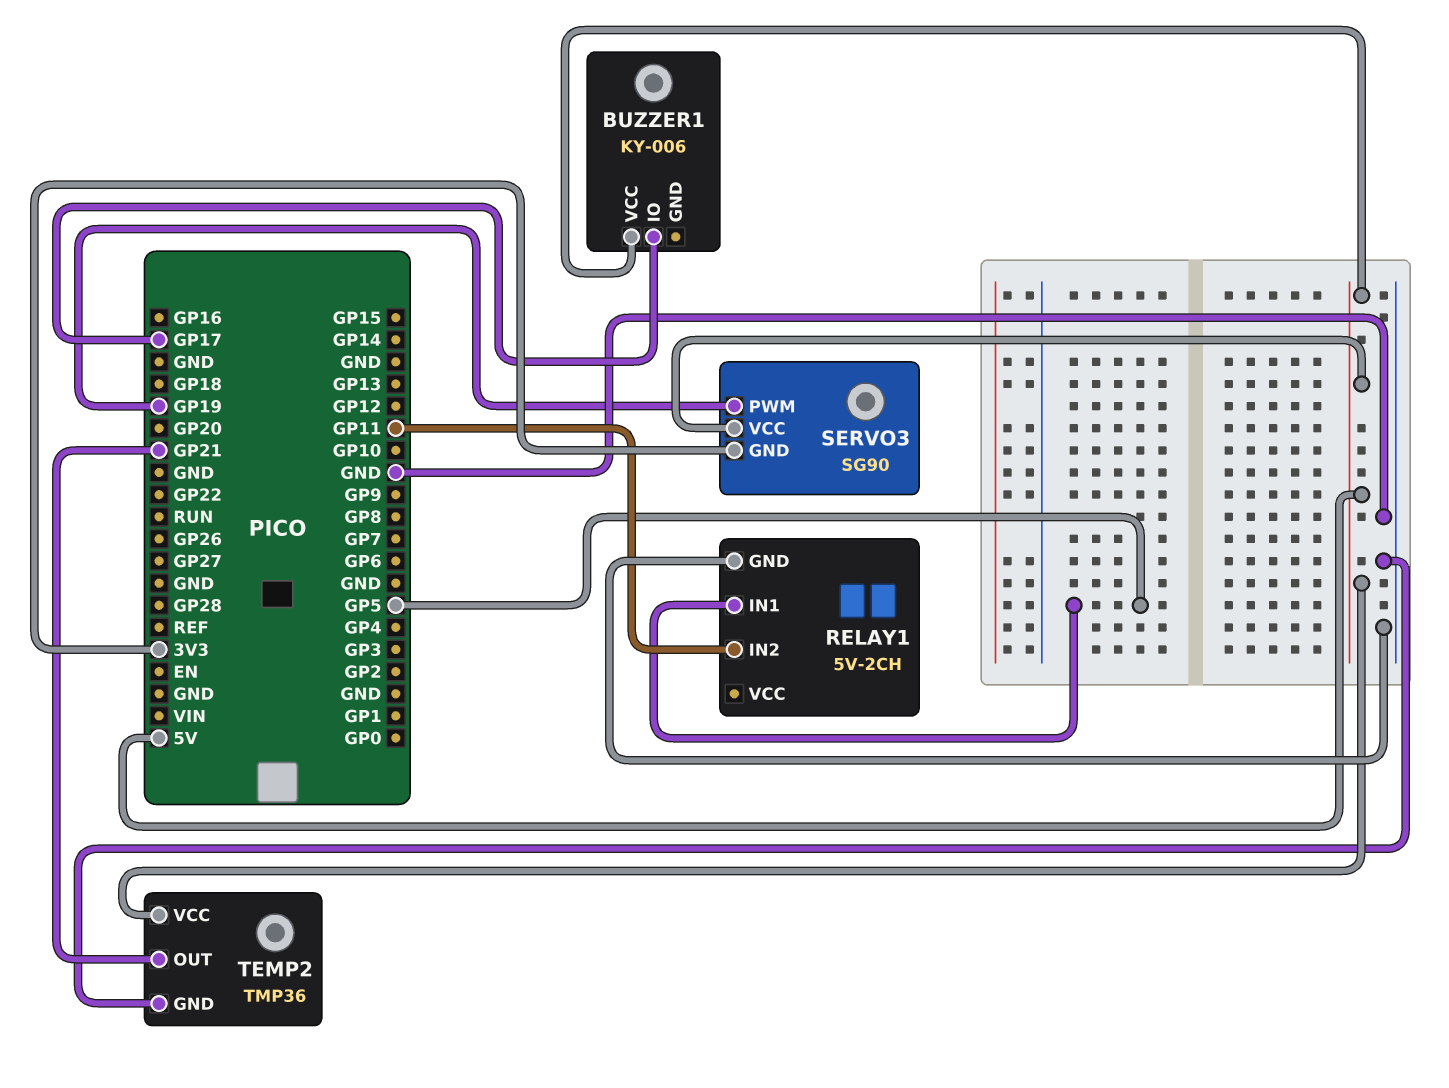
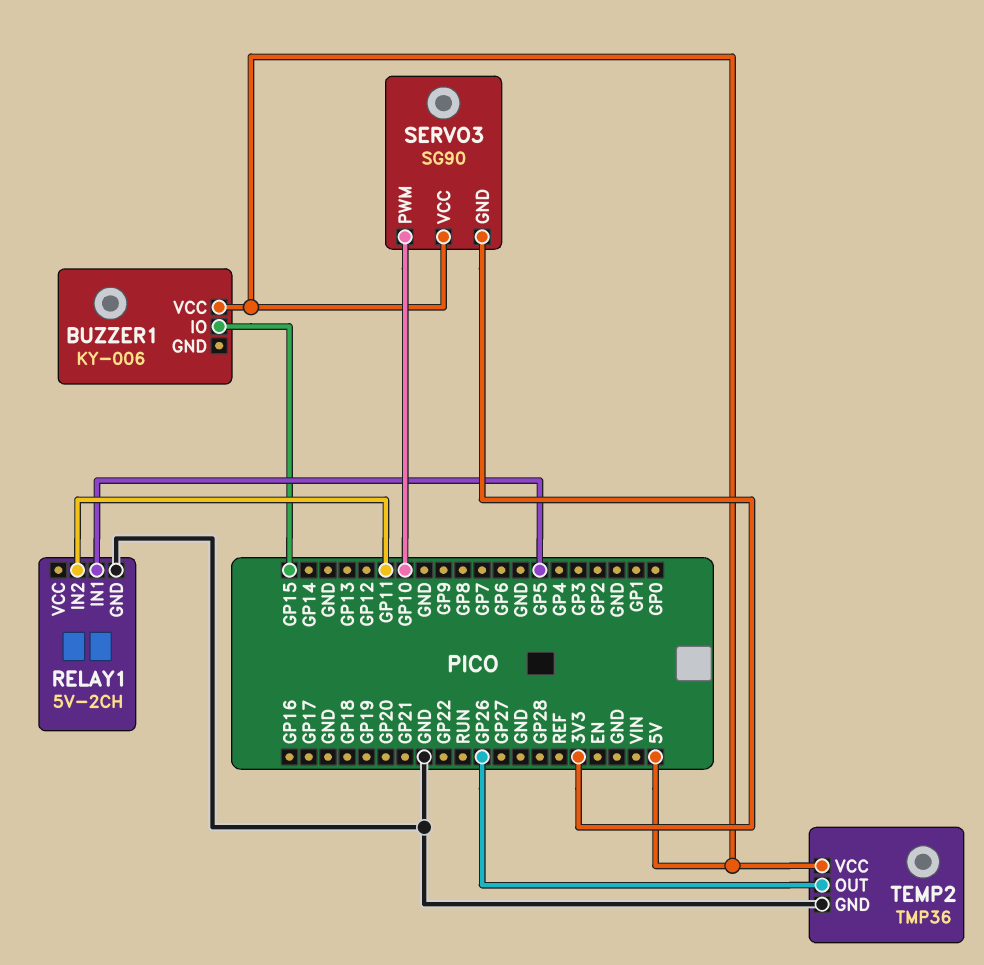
BUZZER1 pin IO: GP17 -> GP15
SERVO3 pin PWM: GP19 -> GP10
TEMP2 pin OUT: GP21 -> GP26

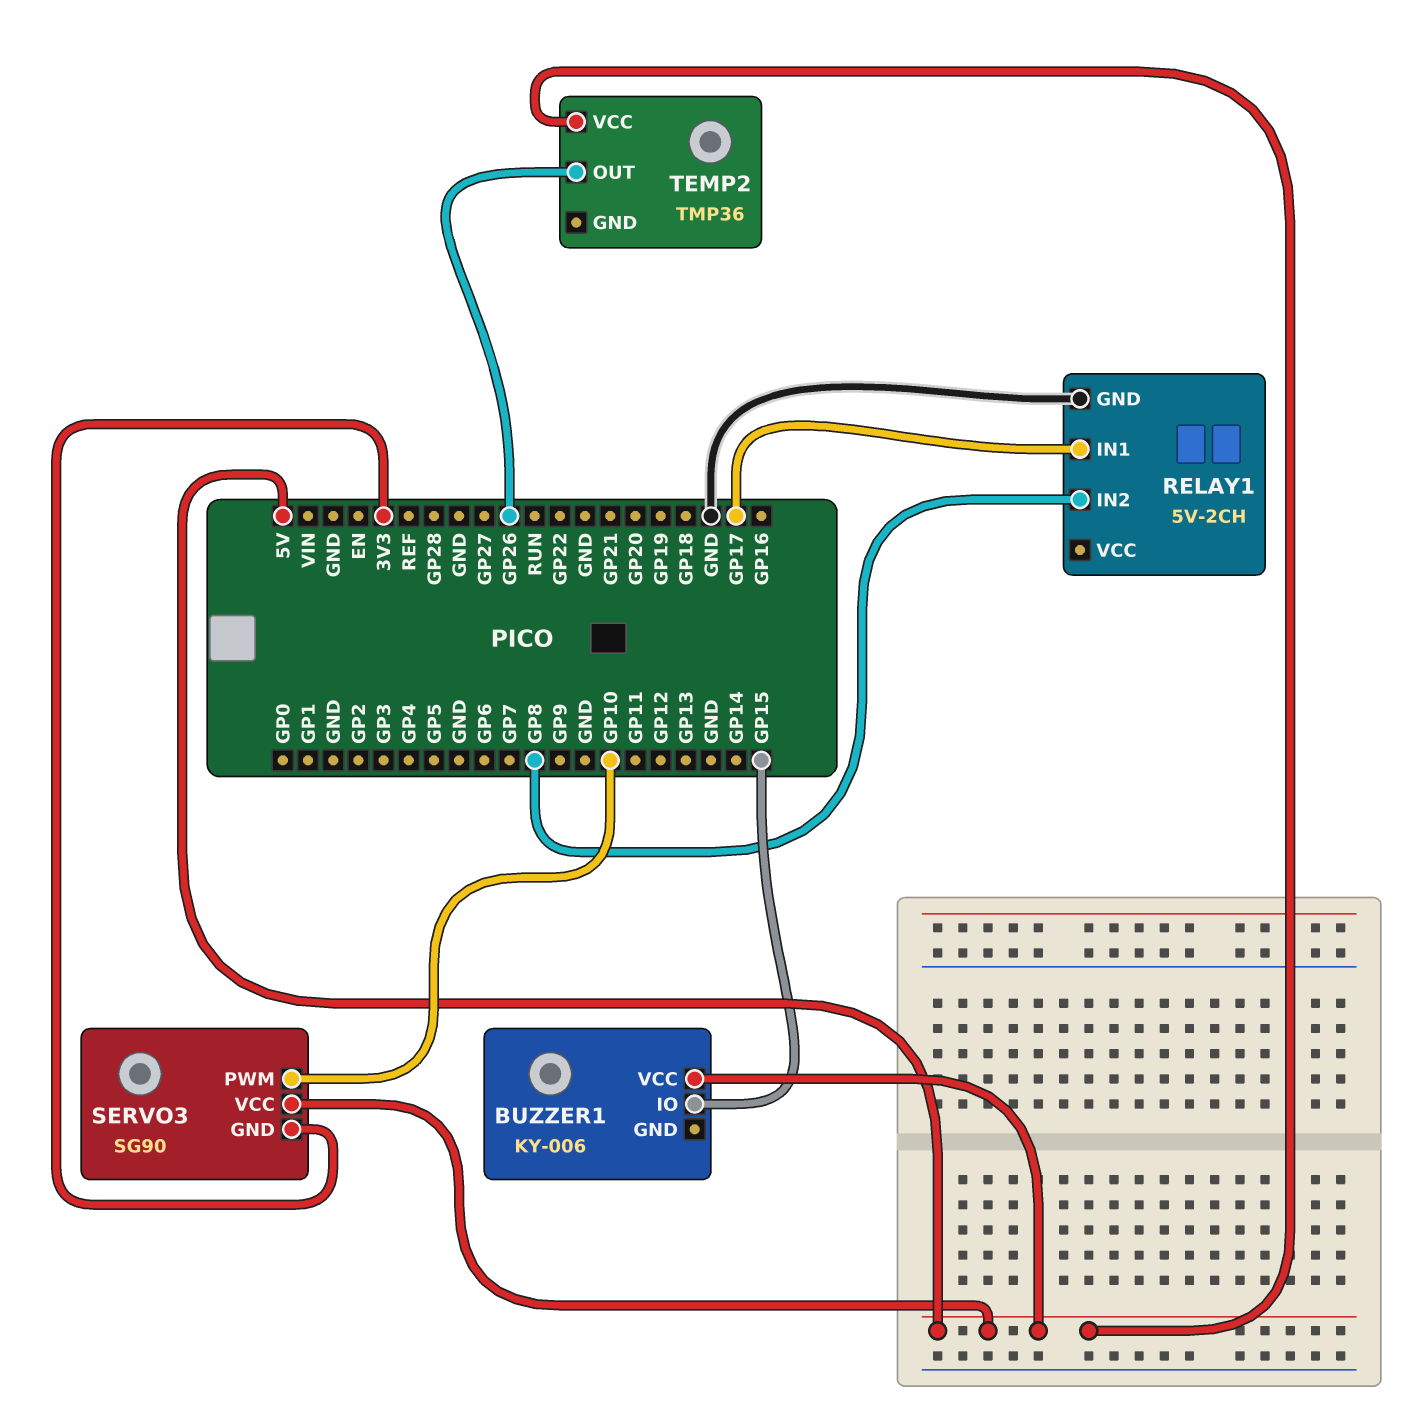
RELAY1 pin IN1: GP5 -> GP17
RELAY1 pin IN2: GP11 -> GP8
TEMP2 pin GND: GND -> none

